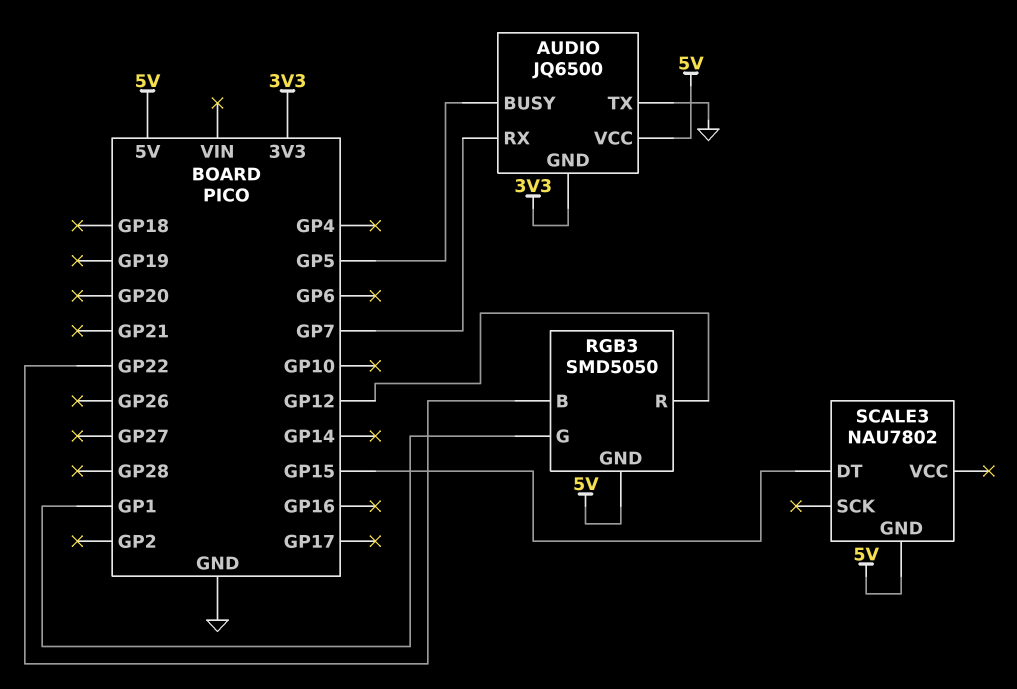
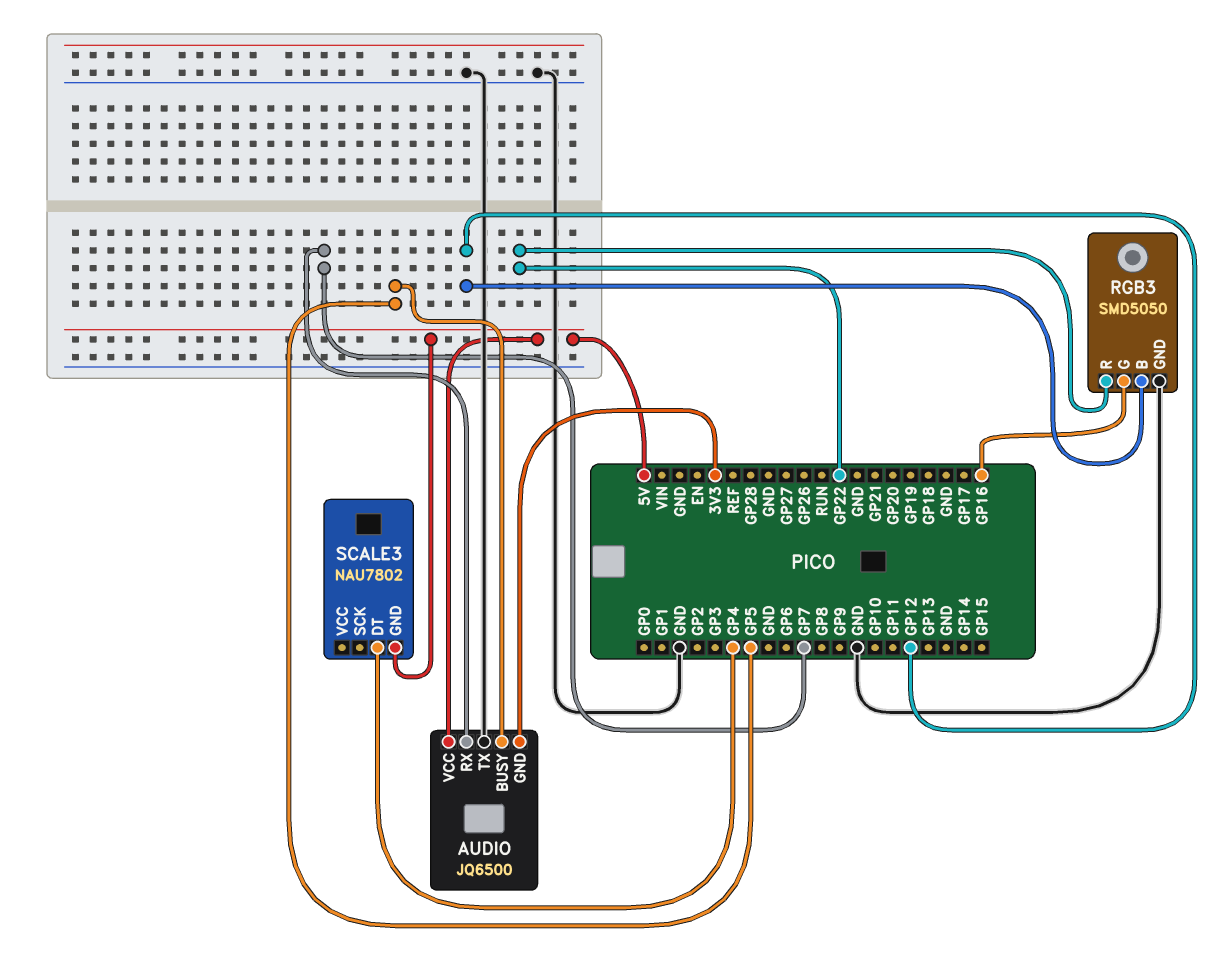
RGB3 pin B: GP22 -> GP12
RGB3 pin G: GP1 -> GP16
RGB3 pin GND: 5V -> GND
RGB3 pin R: GP12 -> GP22
SCALE3 pin DT: GP15 -> GP4

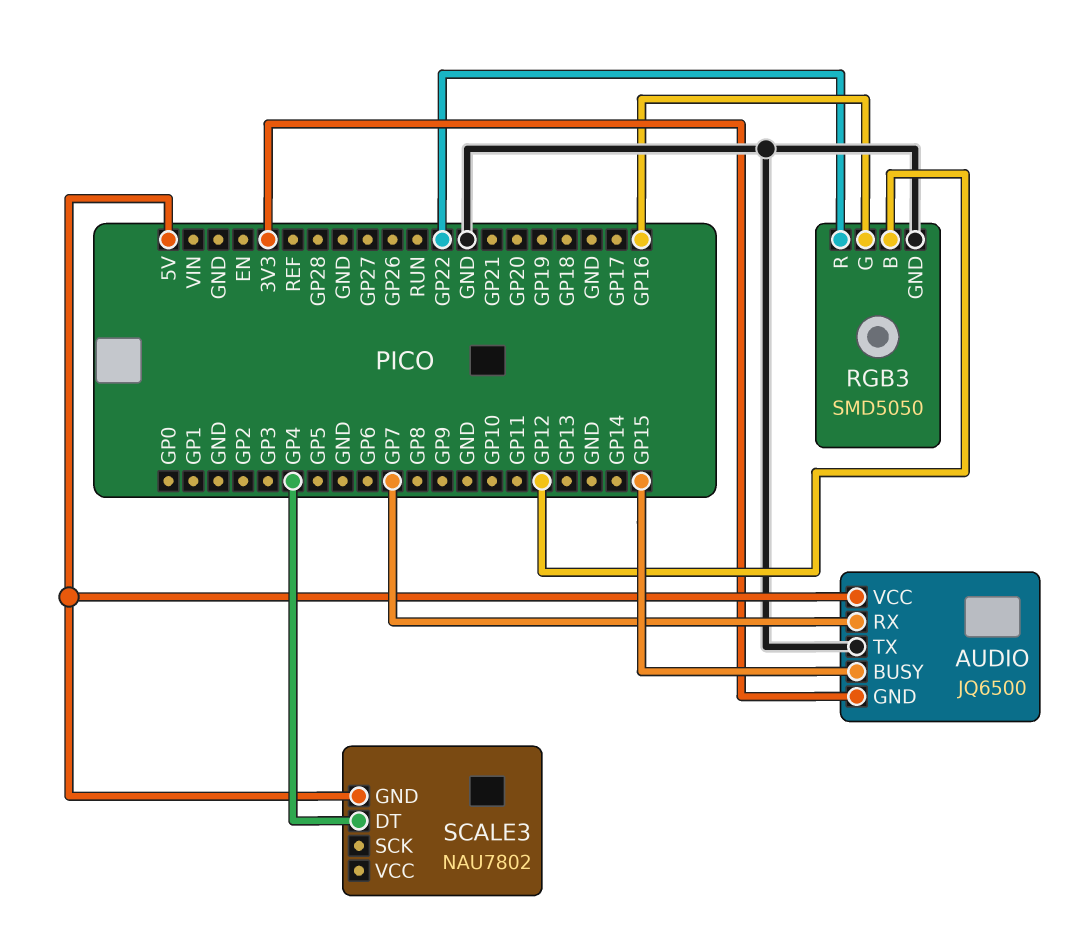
AUDIO pin BUSY: GP5 -> GP15

